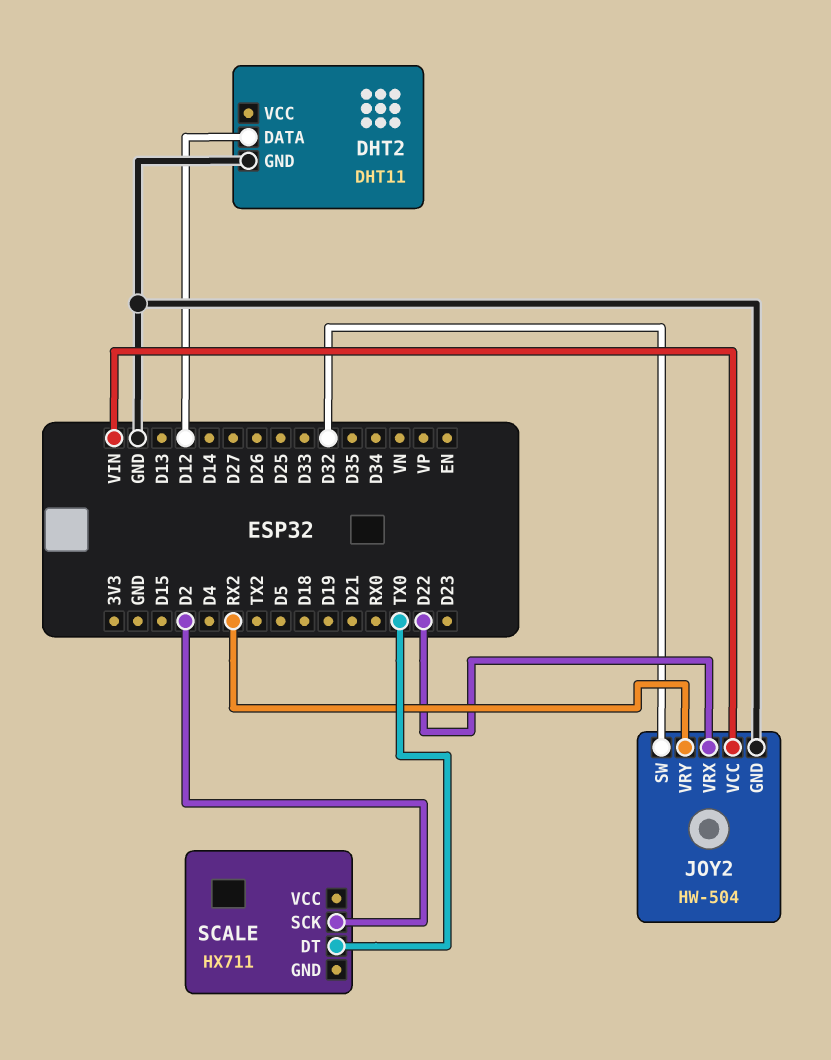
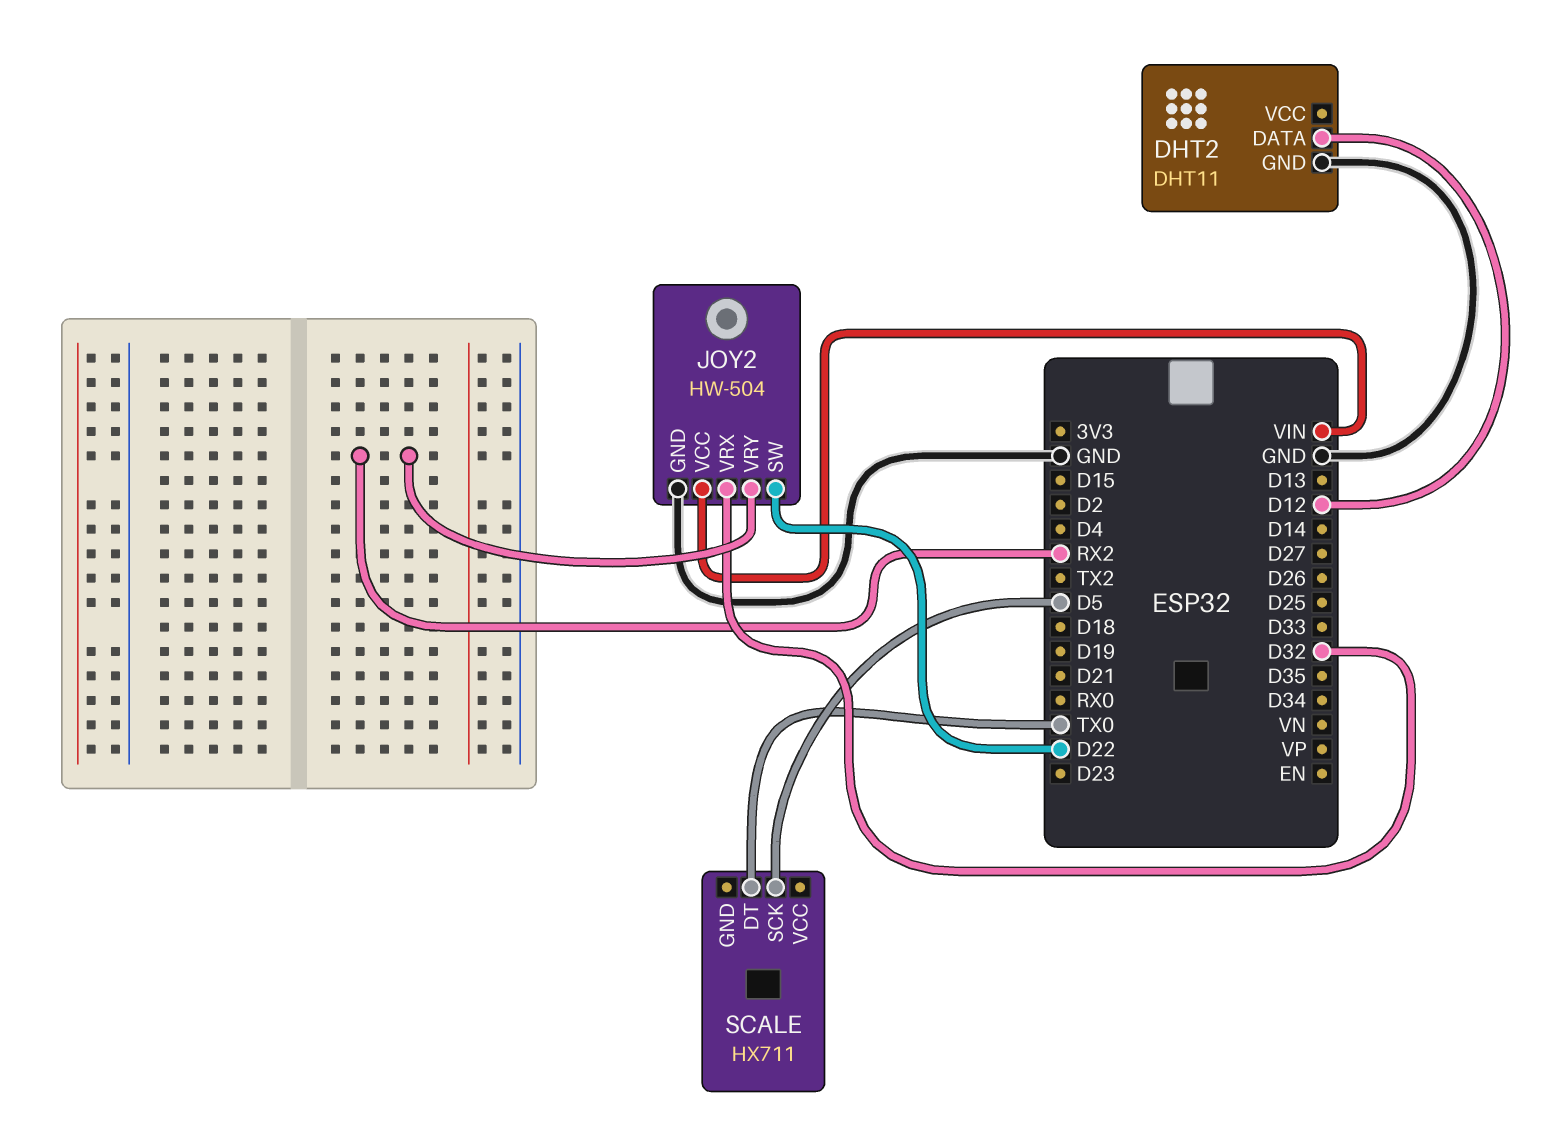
JOY2 pin SW: D32 -> D22
JOY2 pin VRX: D22 -> D32
SCALE pin SCK: D2 -> D5

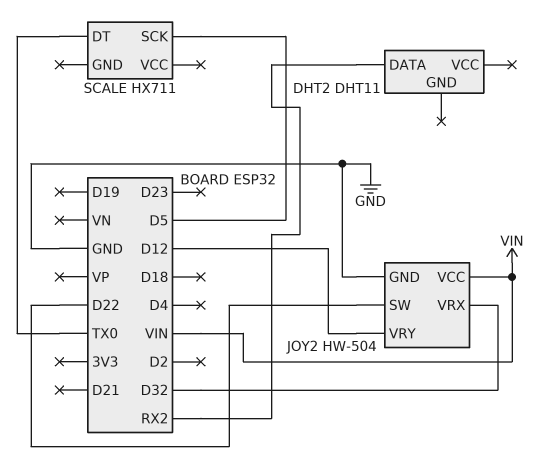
DHT2 pin DATA: D12 -> RX2
DHT2 pin GND: GND -> none
JOY2 pin VRY: RX2 -> D12

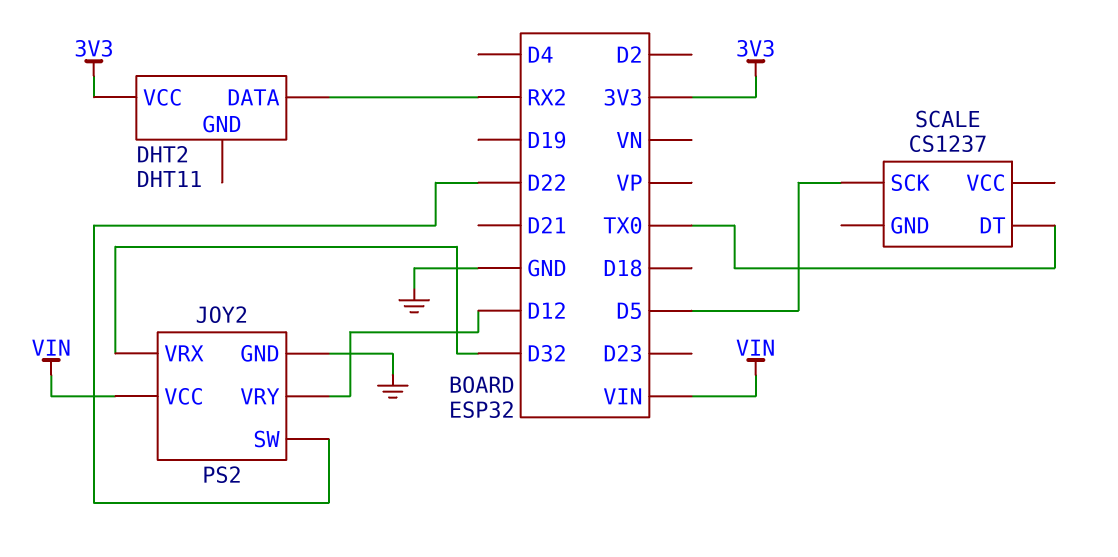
DHT2 pin VCC: none -> 3V3
JOY2: HW-504 -> PS2
SCALE: HX711 -> CS1237

